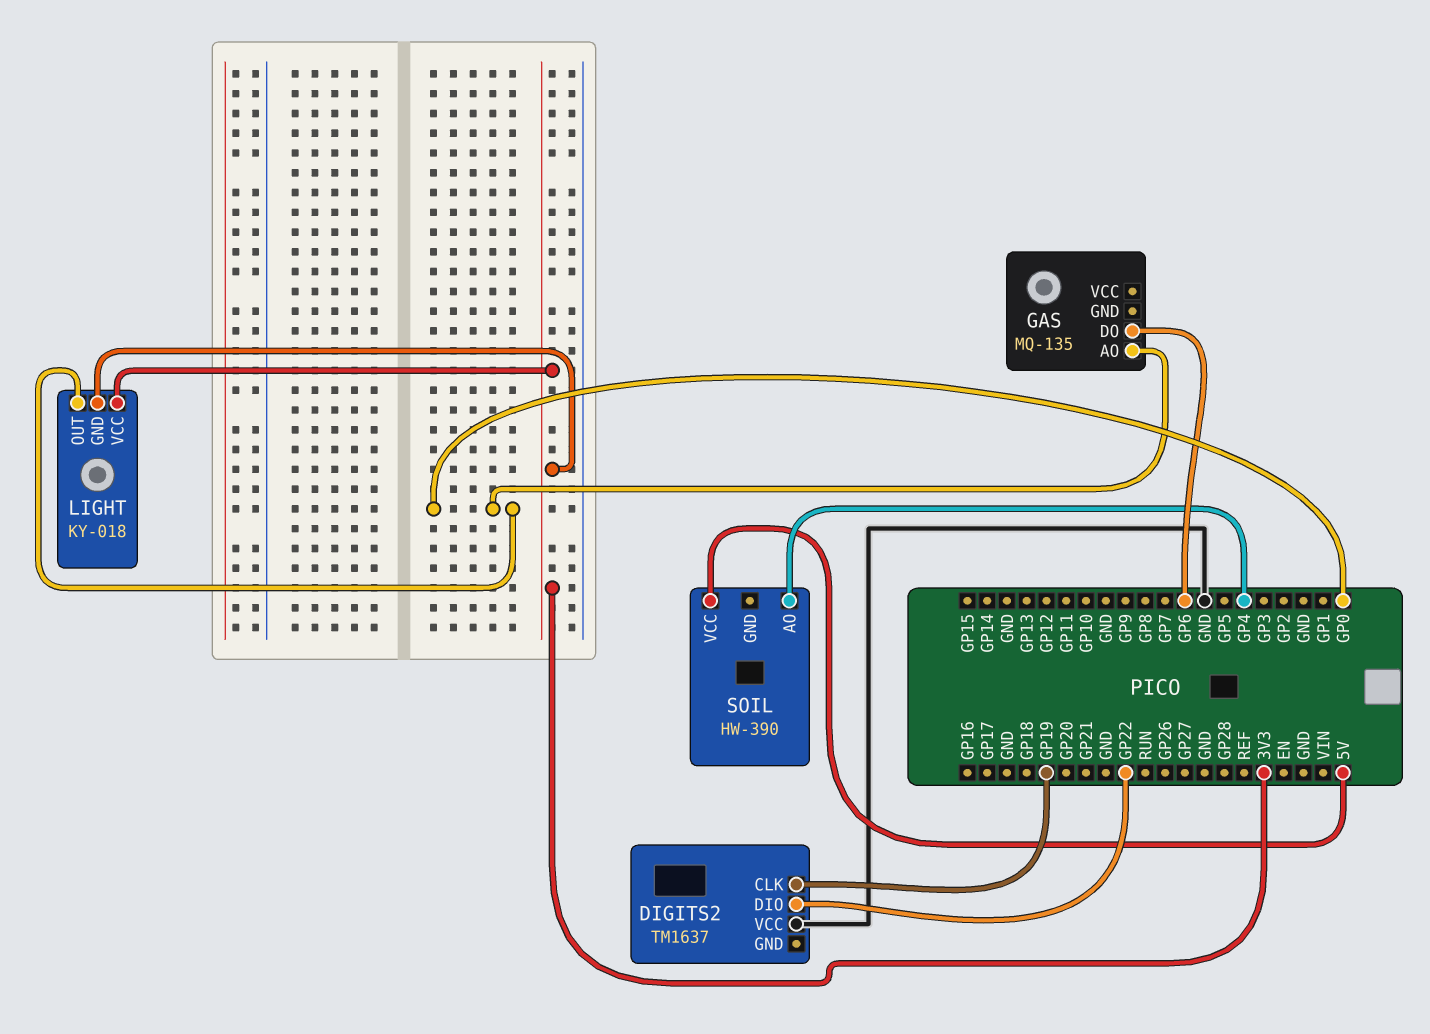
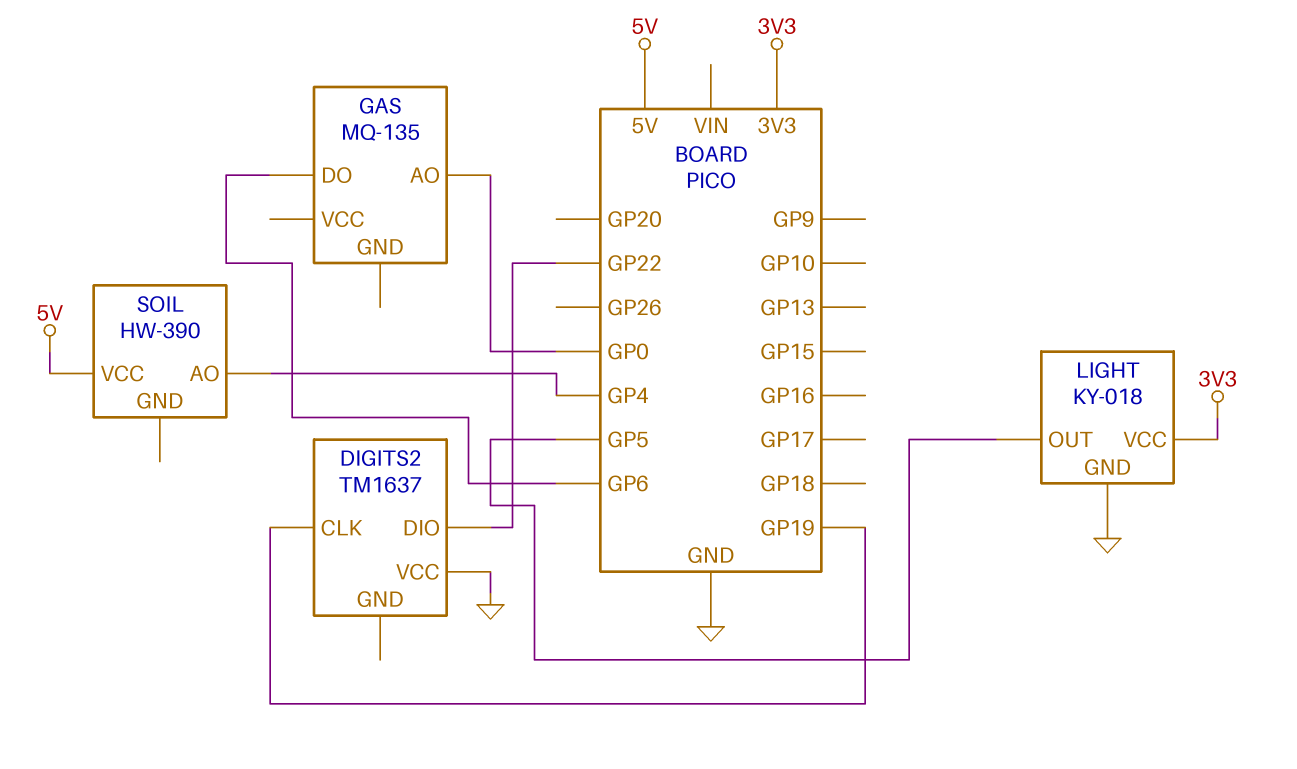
LIGHT pin GND: 3V3 -> GND
LIGHT pin OUT: GP0 -> GP5

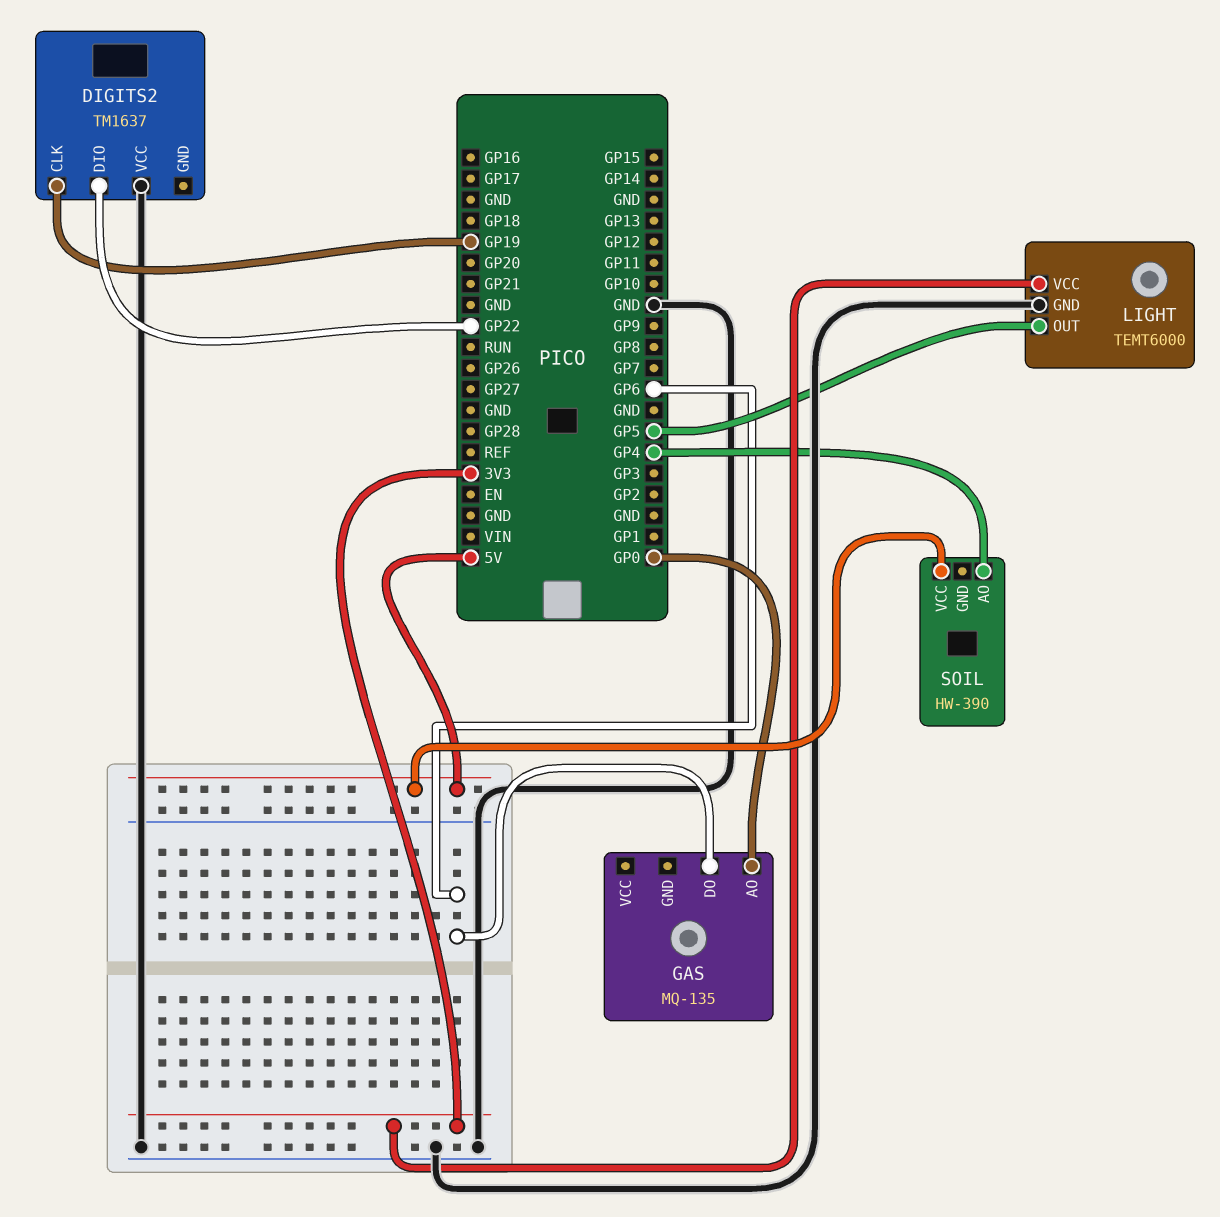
LIGHT: KY-018 -> TEMT6000

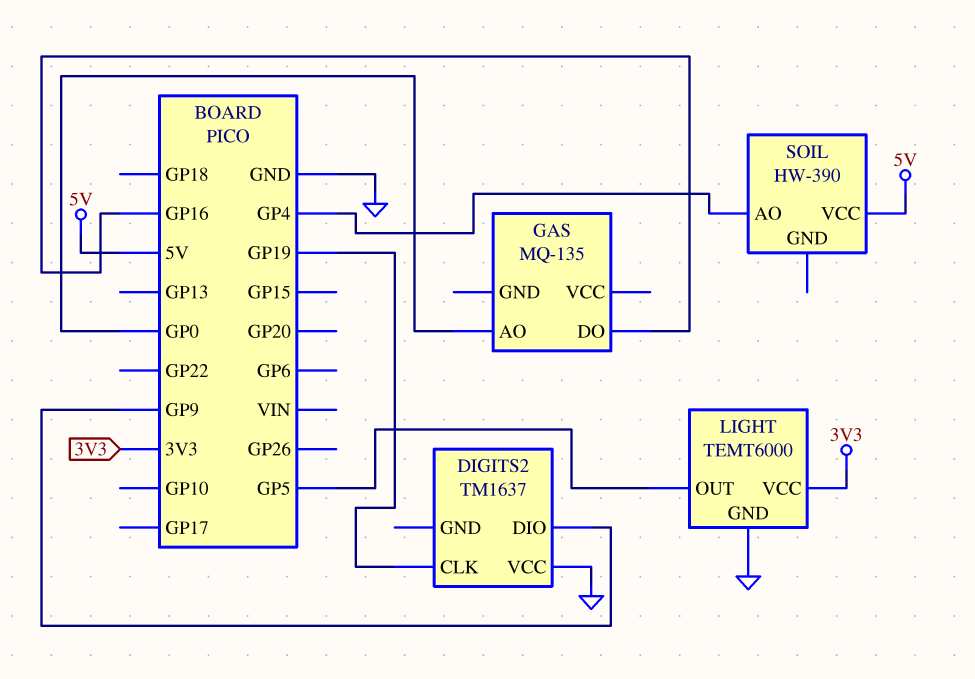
DIGITS2 pin DIO: GP22 -> GP9
GAS pin DO: GP6 -> GP16

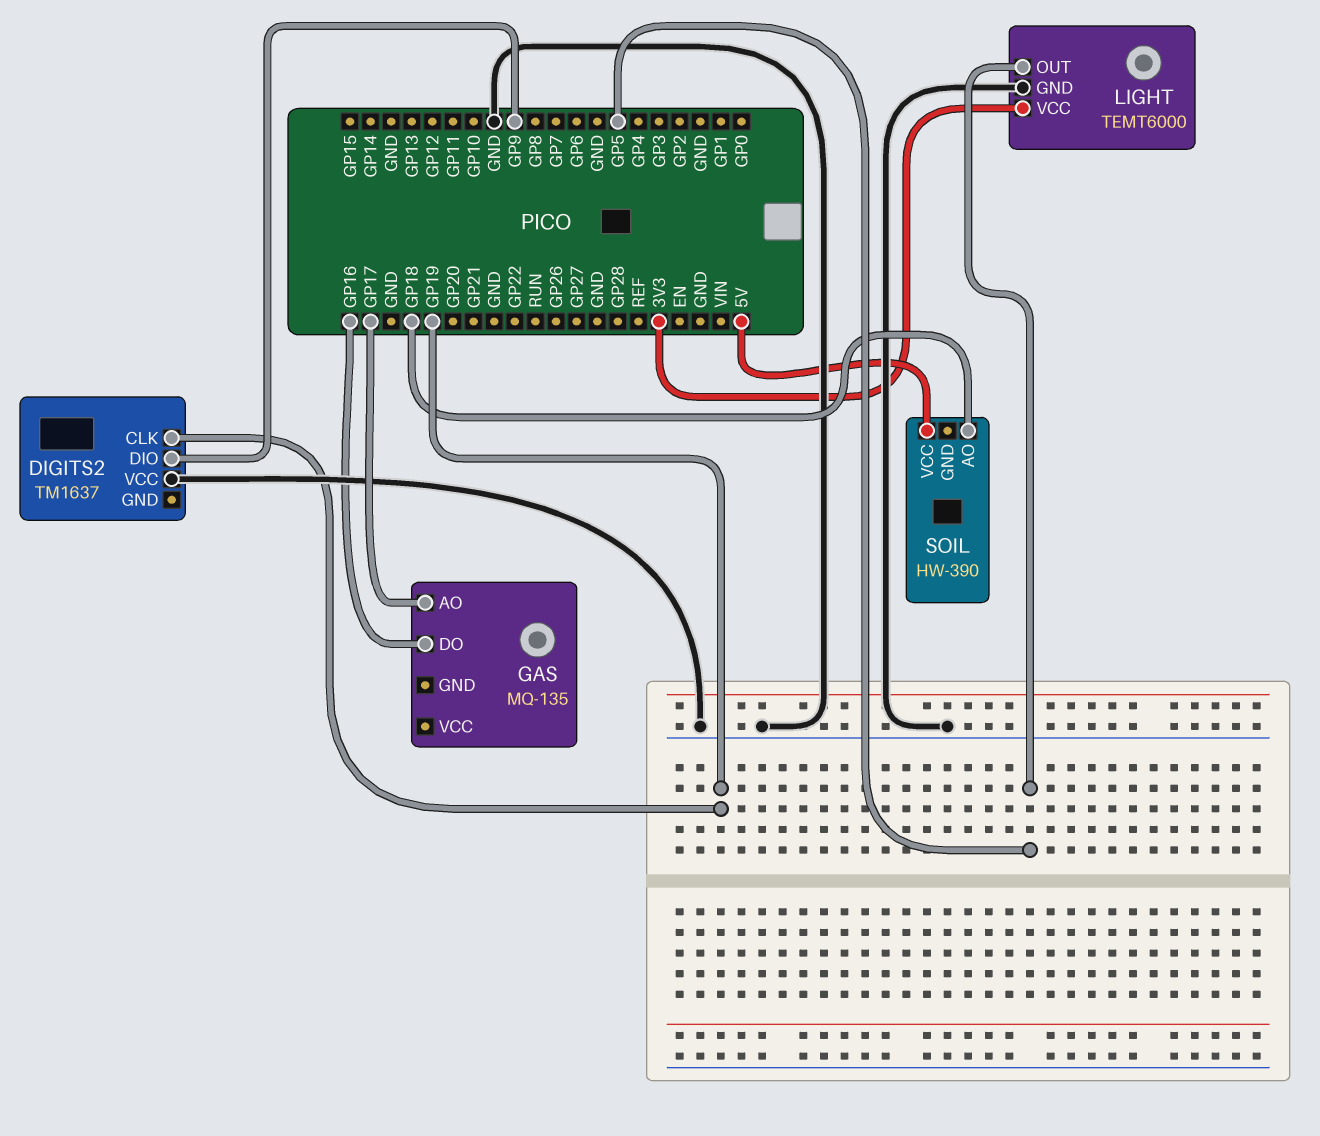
GAS pin AO: GP0 -> GP17
SOIL pin AO: GP4 -> GP18

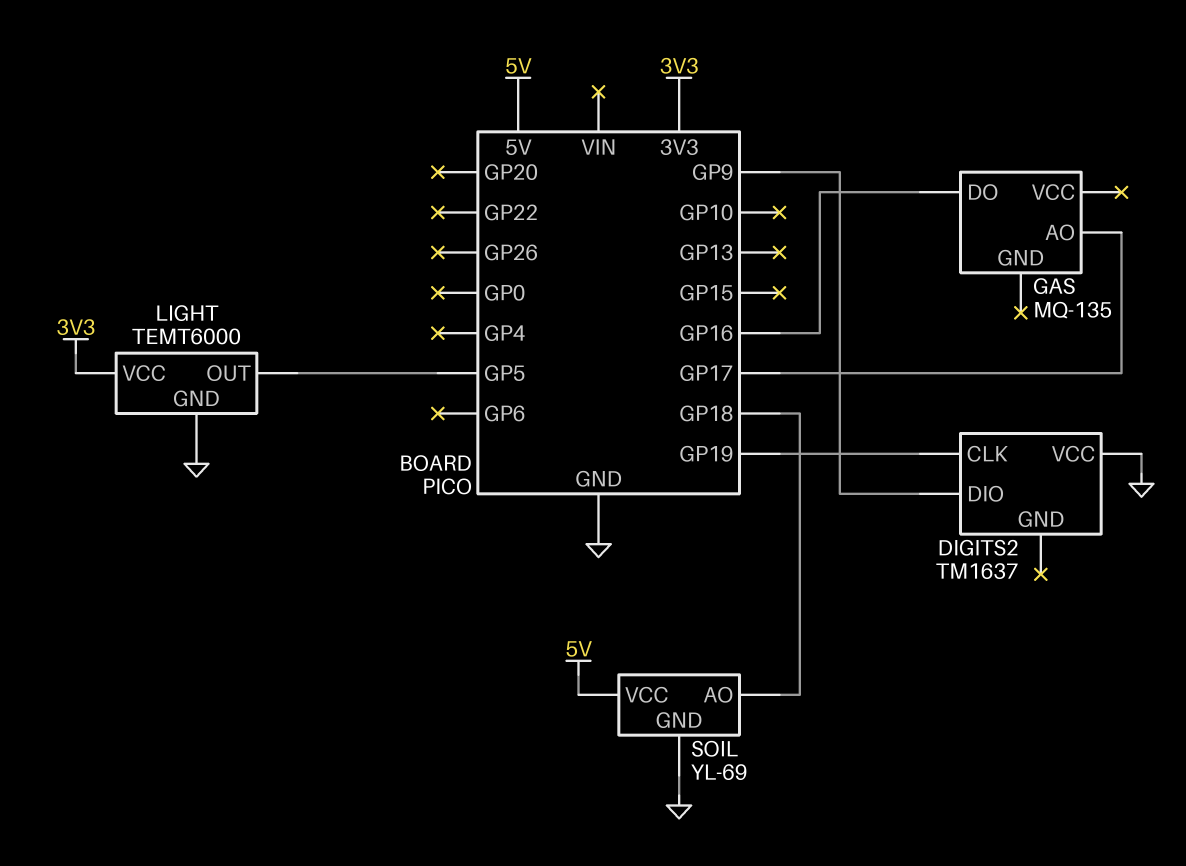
SOIL: HW-390 -> YL-69
SOIL pin GND: none -> GND

